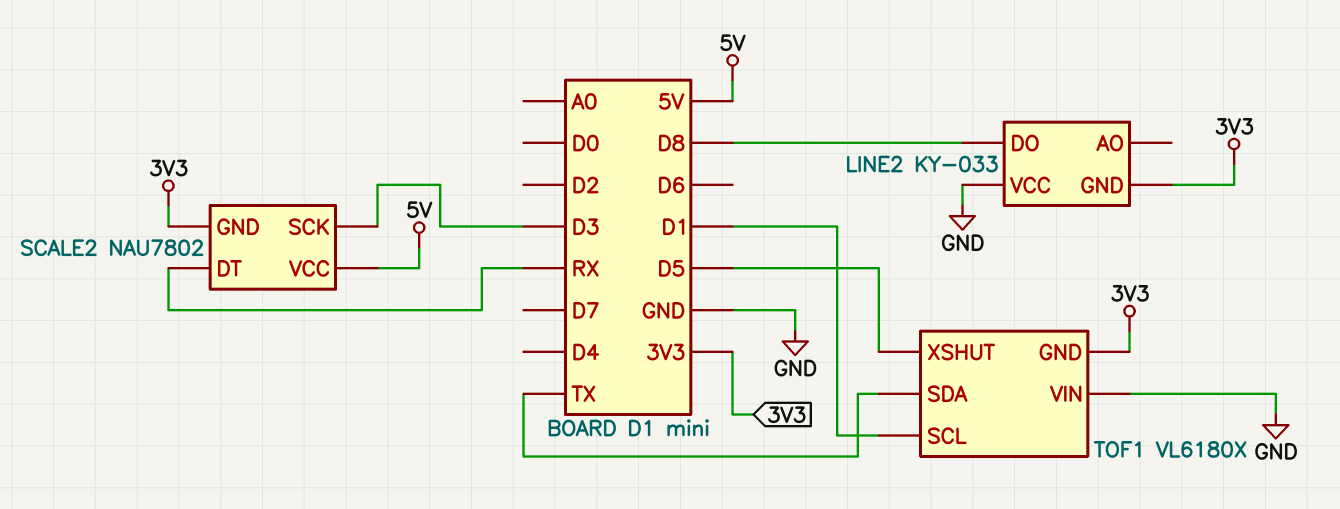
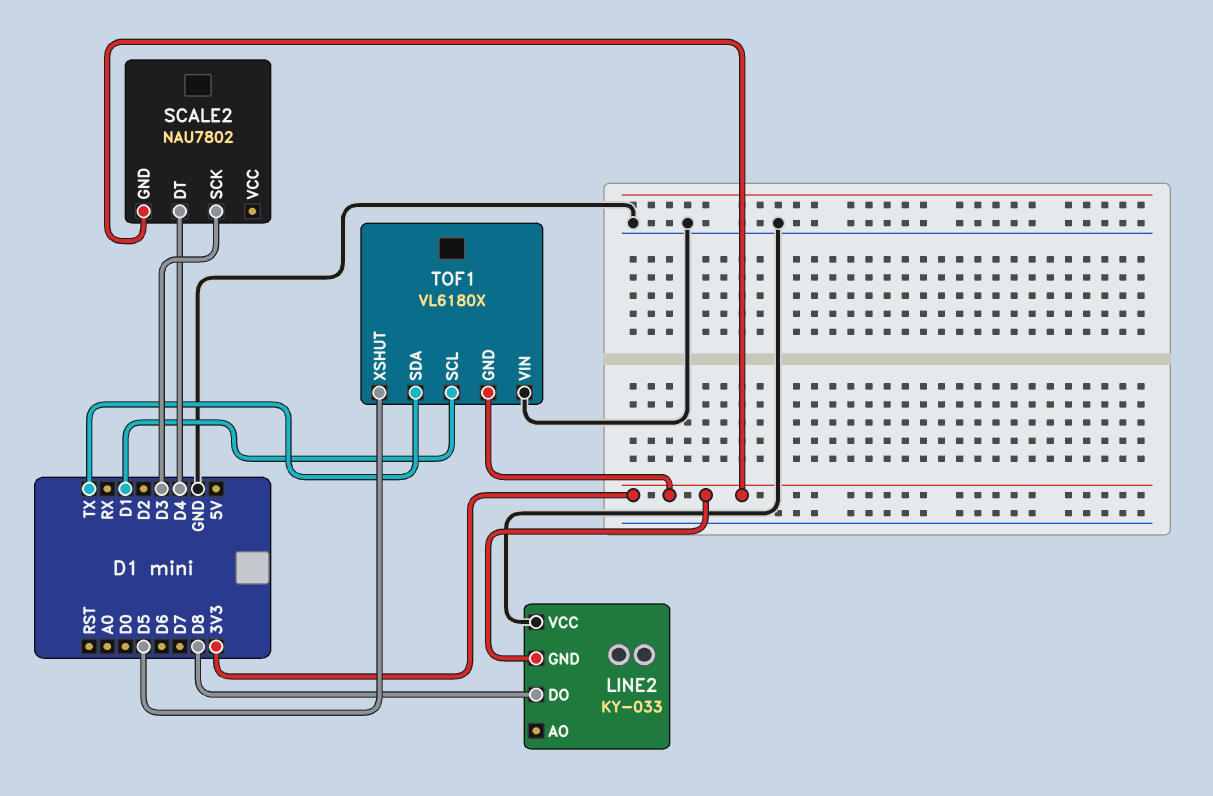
SCALE2 pin DT: RX -> D4
SCALE2 pin VCC: 5V -> none

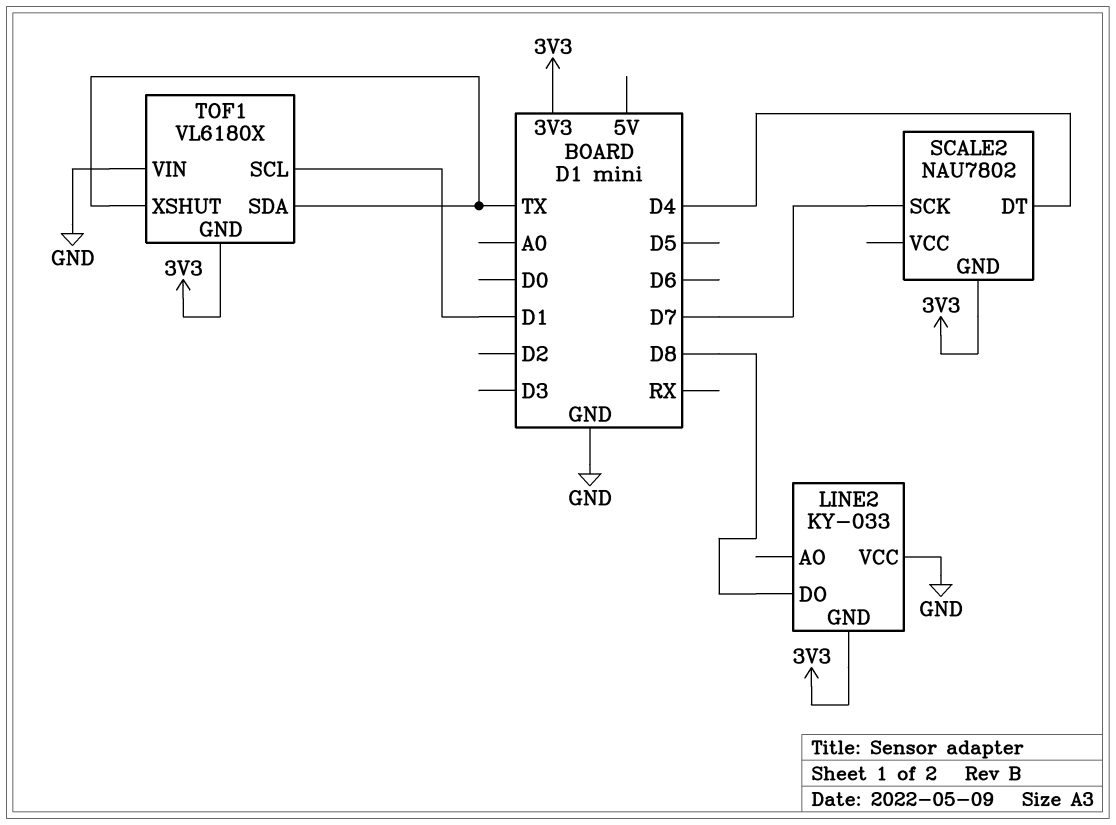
SCALE2 pin SCK: D3 -> D7
TOF1 pin XSHUT: D5 -> TX

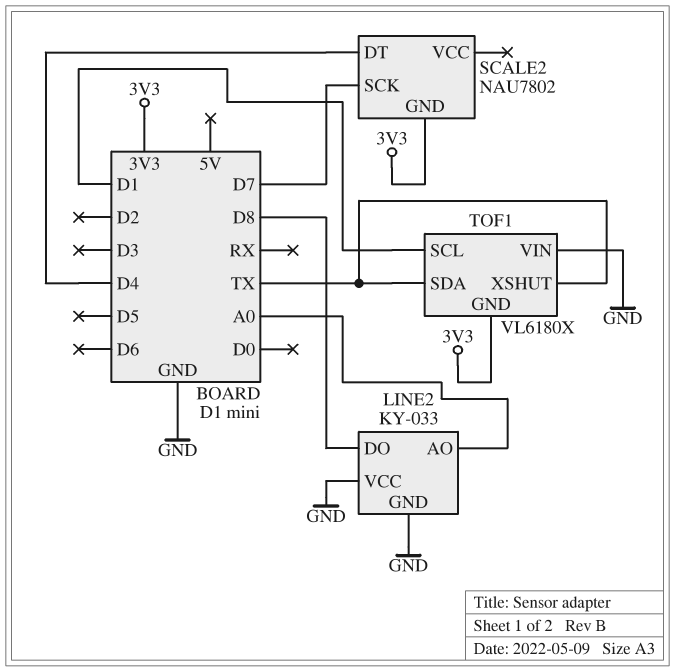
LINE2 pin AO: none -> A0
LINE2 pin GND: 3V3 -> GND

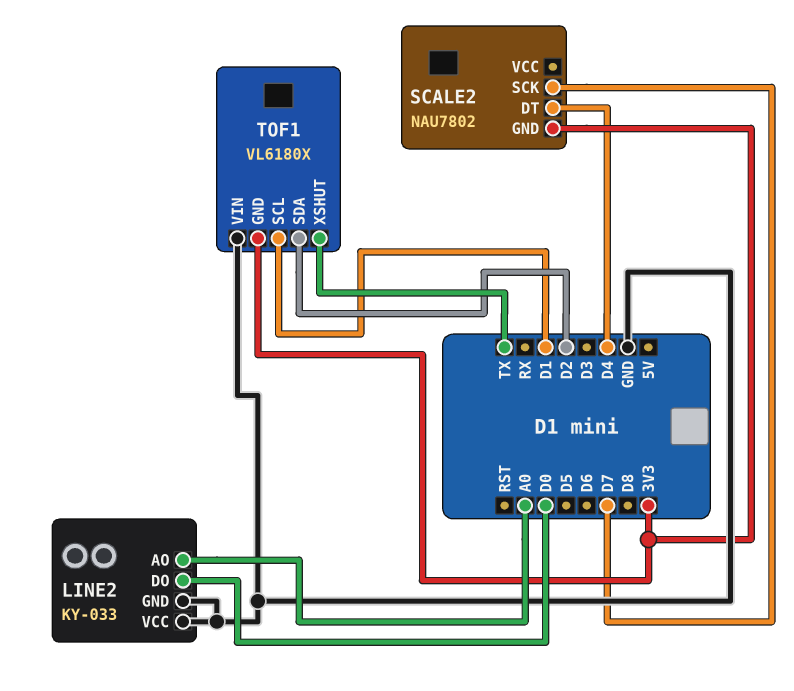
LINE2 pin DO: D8 -> D0
TOF1 pin SDA: TX -> D2

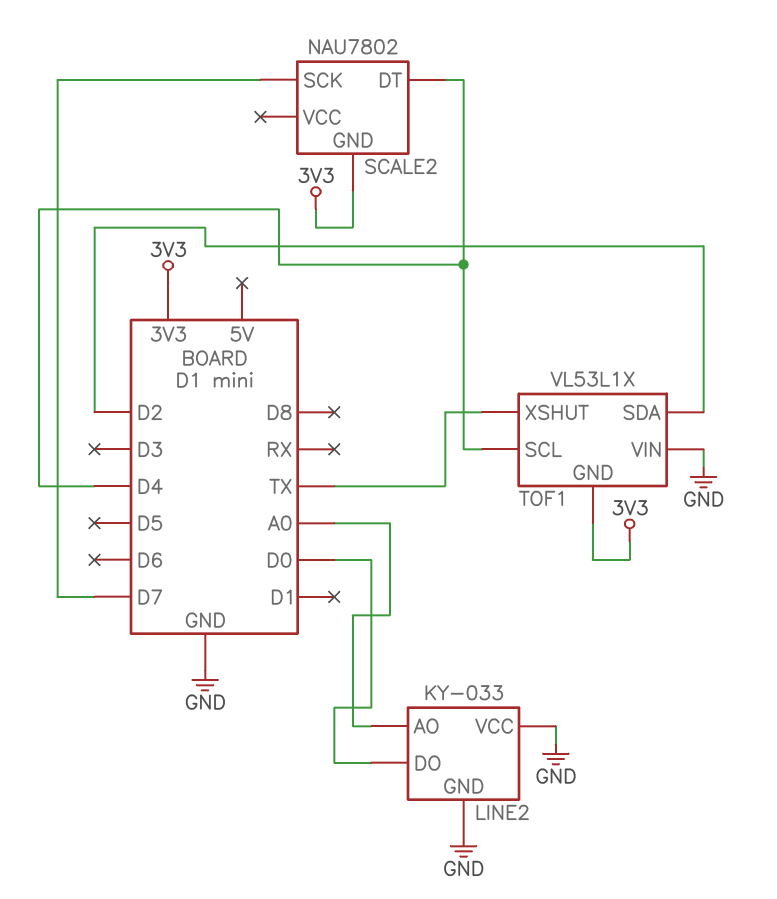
TOF1: VL6180X -> VL53L1X
TOF1 pin SCL: D1 -> D4

